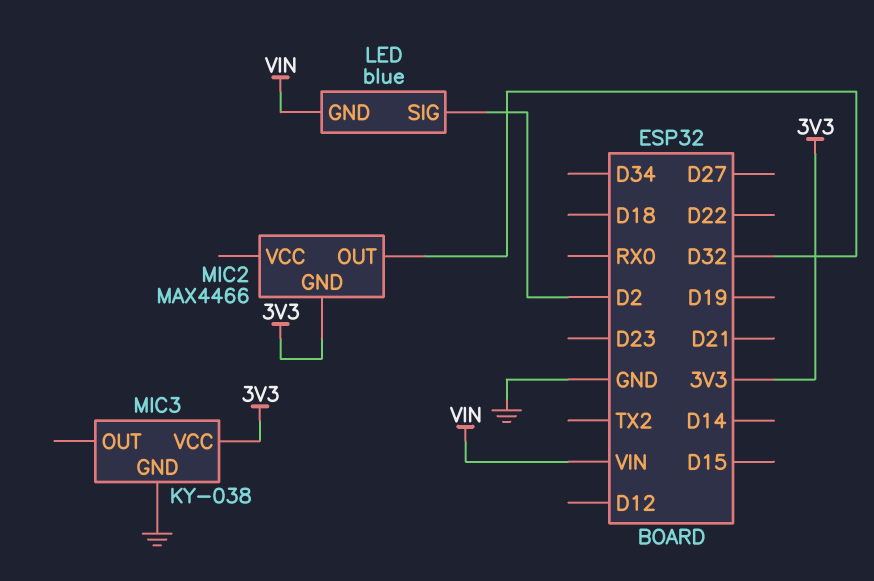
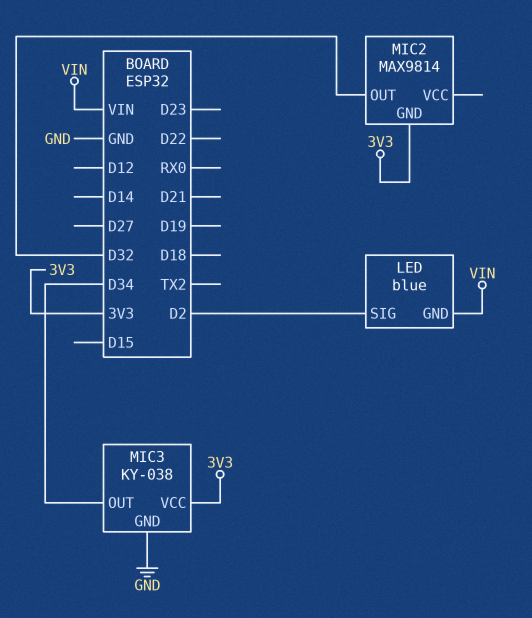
MIC2: MAX4466 -> MAX9814
MIC3 pin OUT: none -> D34

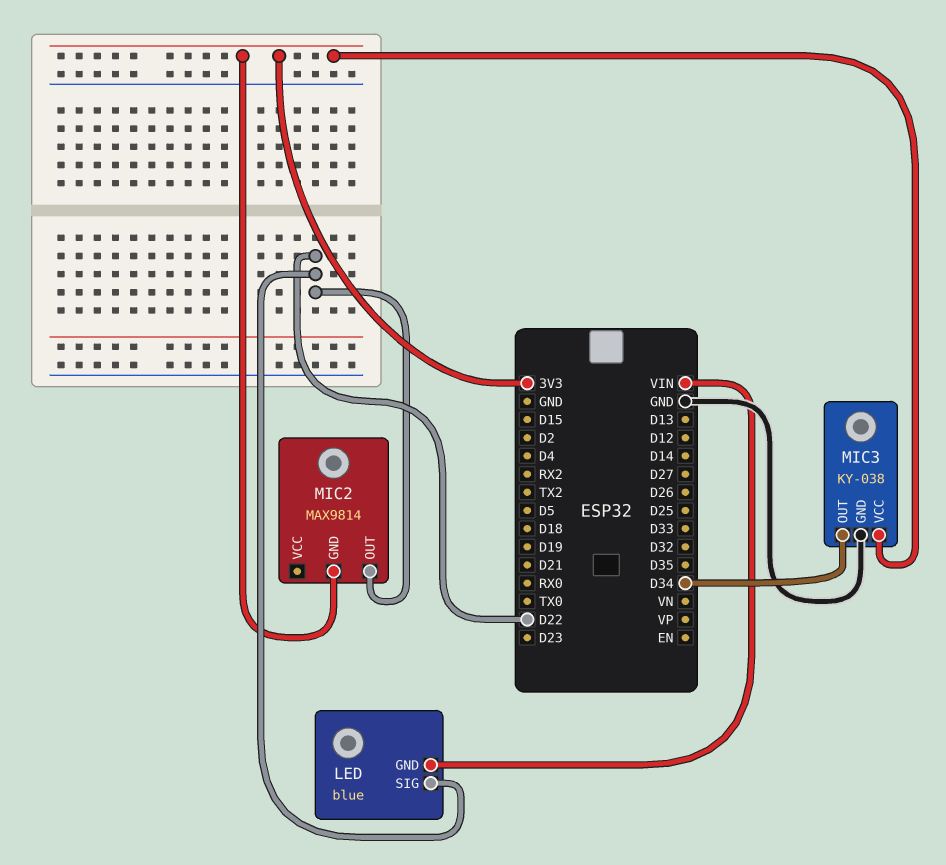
LED pin SIG: D2 -> D22
MIC2 pin OUT: D32 -> D22

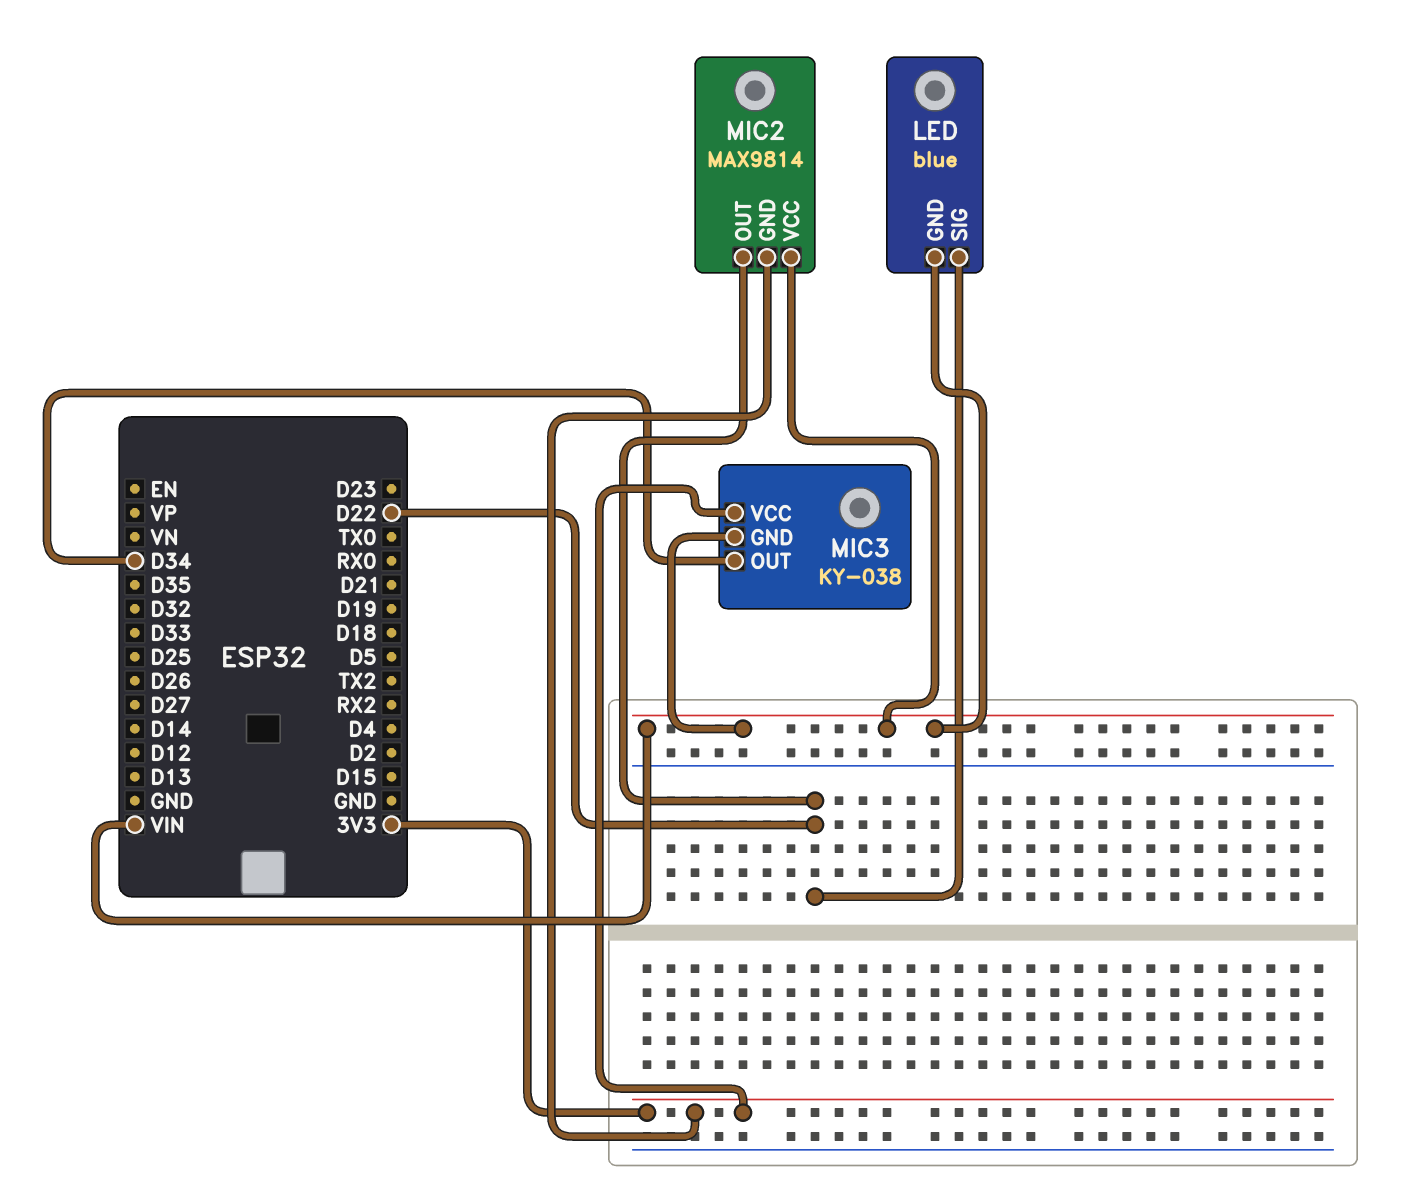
MIC2 pin VCC: none -> VIN
MIC3 pin GND: GND -> VIN

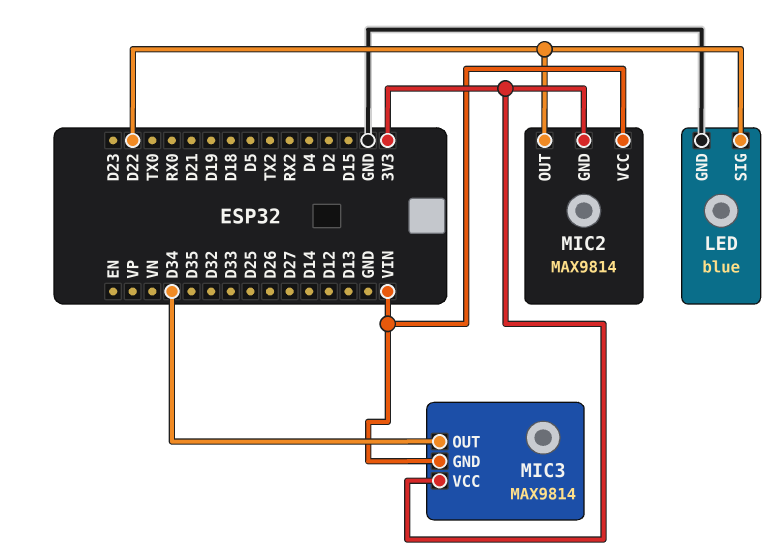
LED pin GND: VIN -> GND
MIC3: KY-038 -> MAX9814

